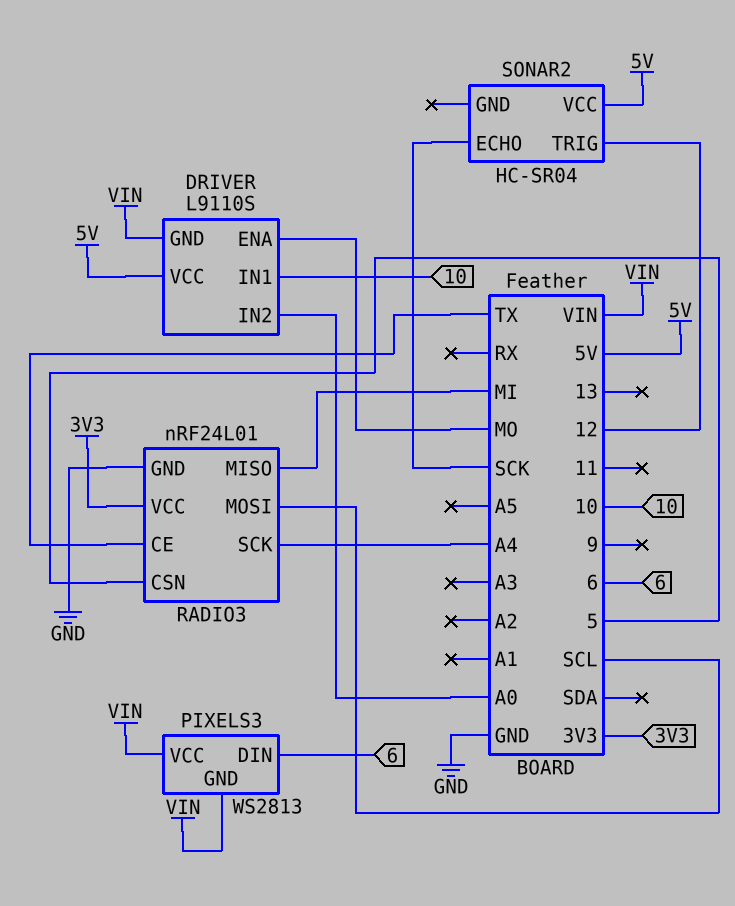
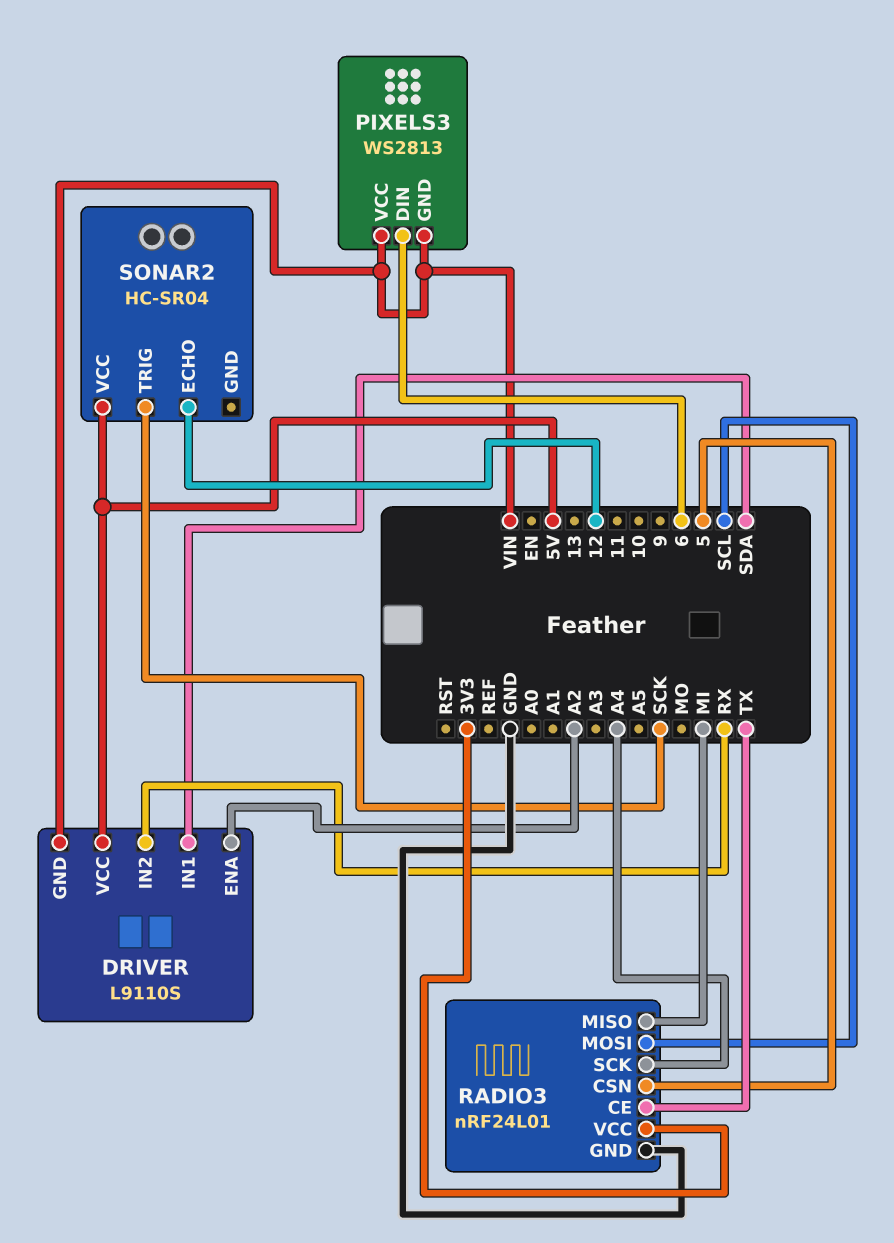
DRIVER pin ENA: MO -> A2
DRIVER pin IN1: 10 -> SDA
DRIVER pin IN2: A0 -> RX
SONAR2 pin ECHO: SCK -> 12
SONAR2 pin TRIG: 12 -> SCK

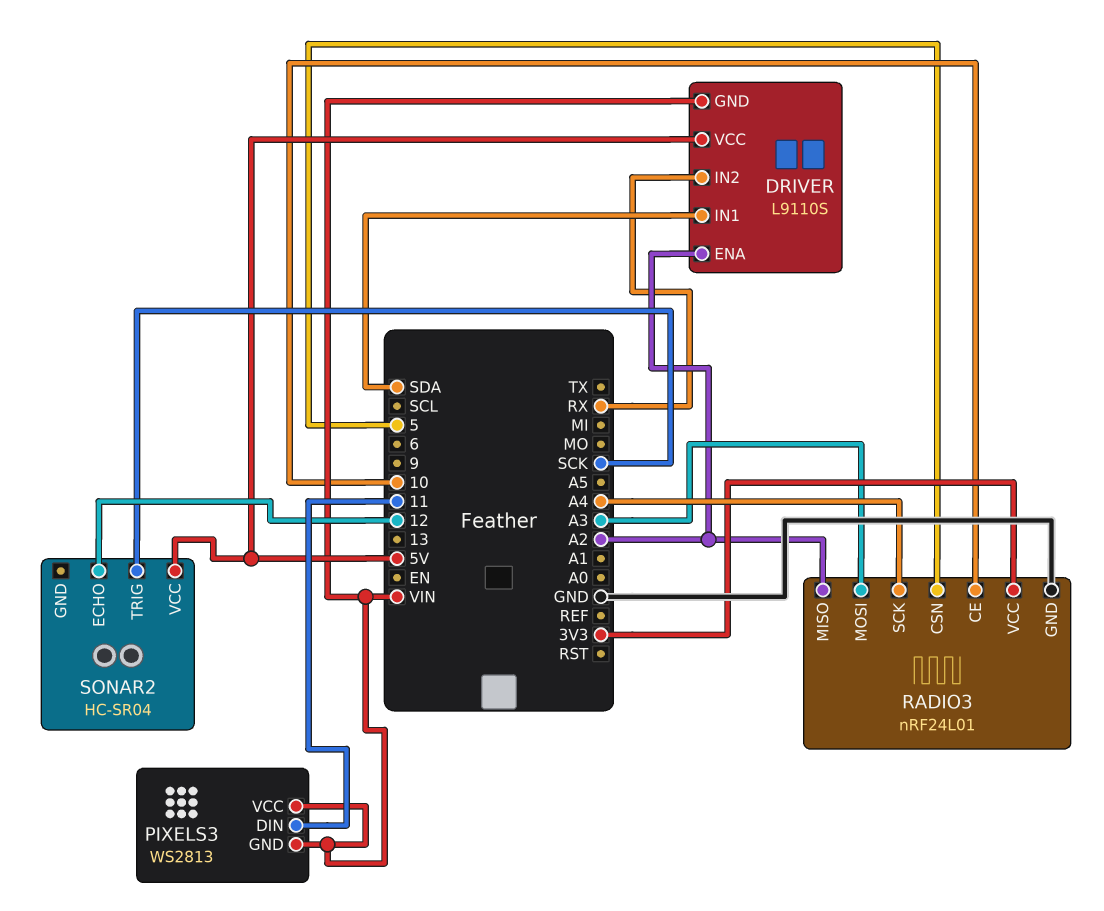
PIXELS3 pin DIN: 6 -> 11
RADIO3 pin CE: TX -> 10
RADIO3 pin MISO: MI -> A2
RADIO3 pin MOSI: SCL -> A3

